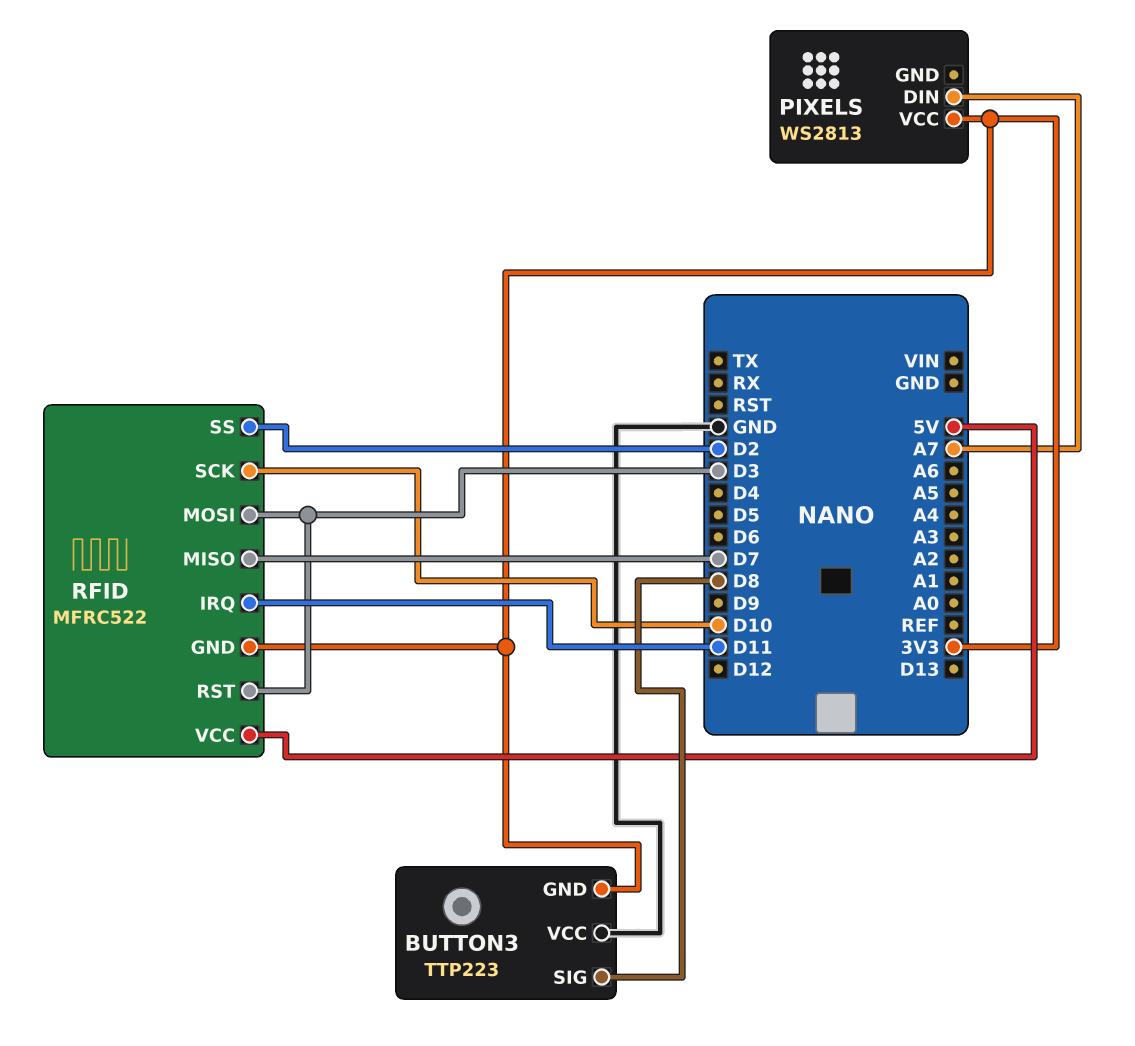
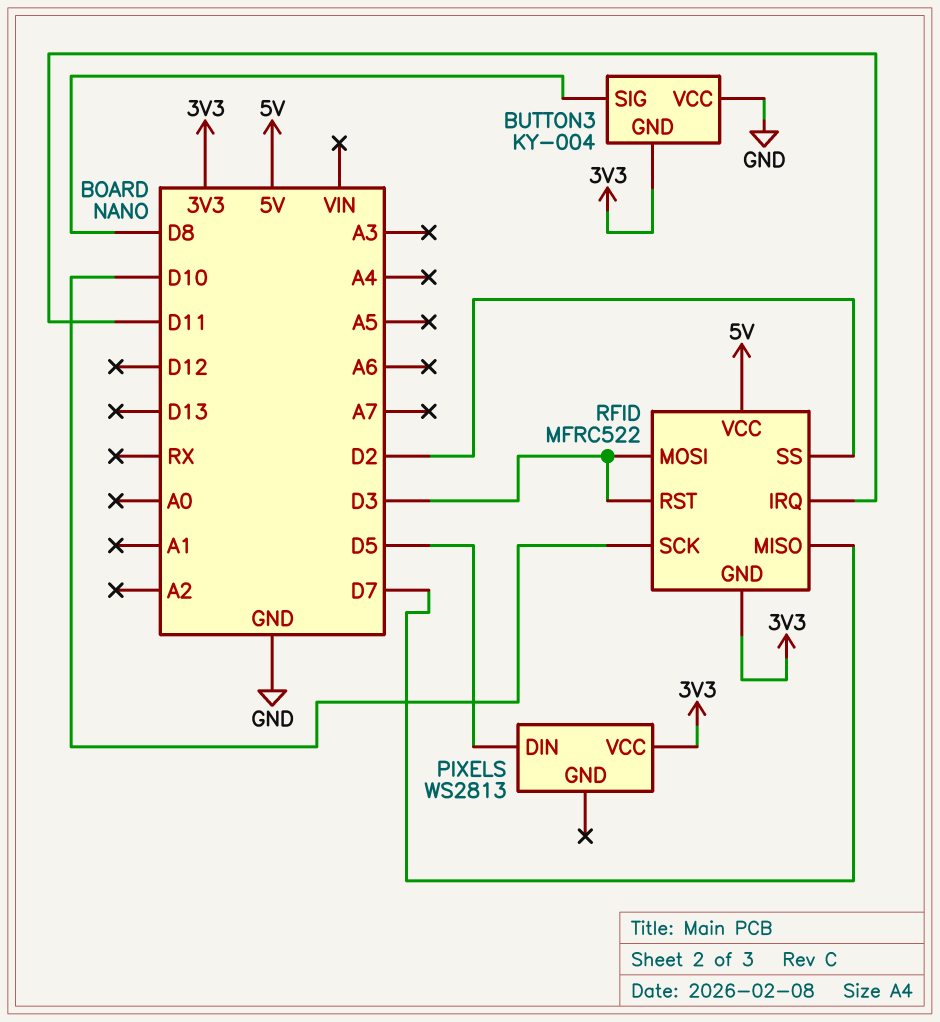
BUTTON3: TTP223 -> KY-004
PIXELS pin DIN: A7 -> D5

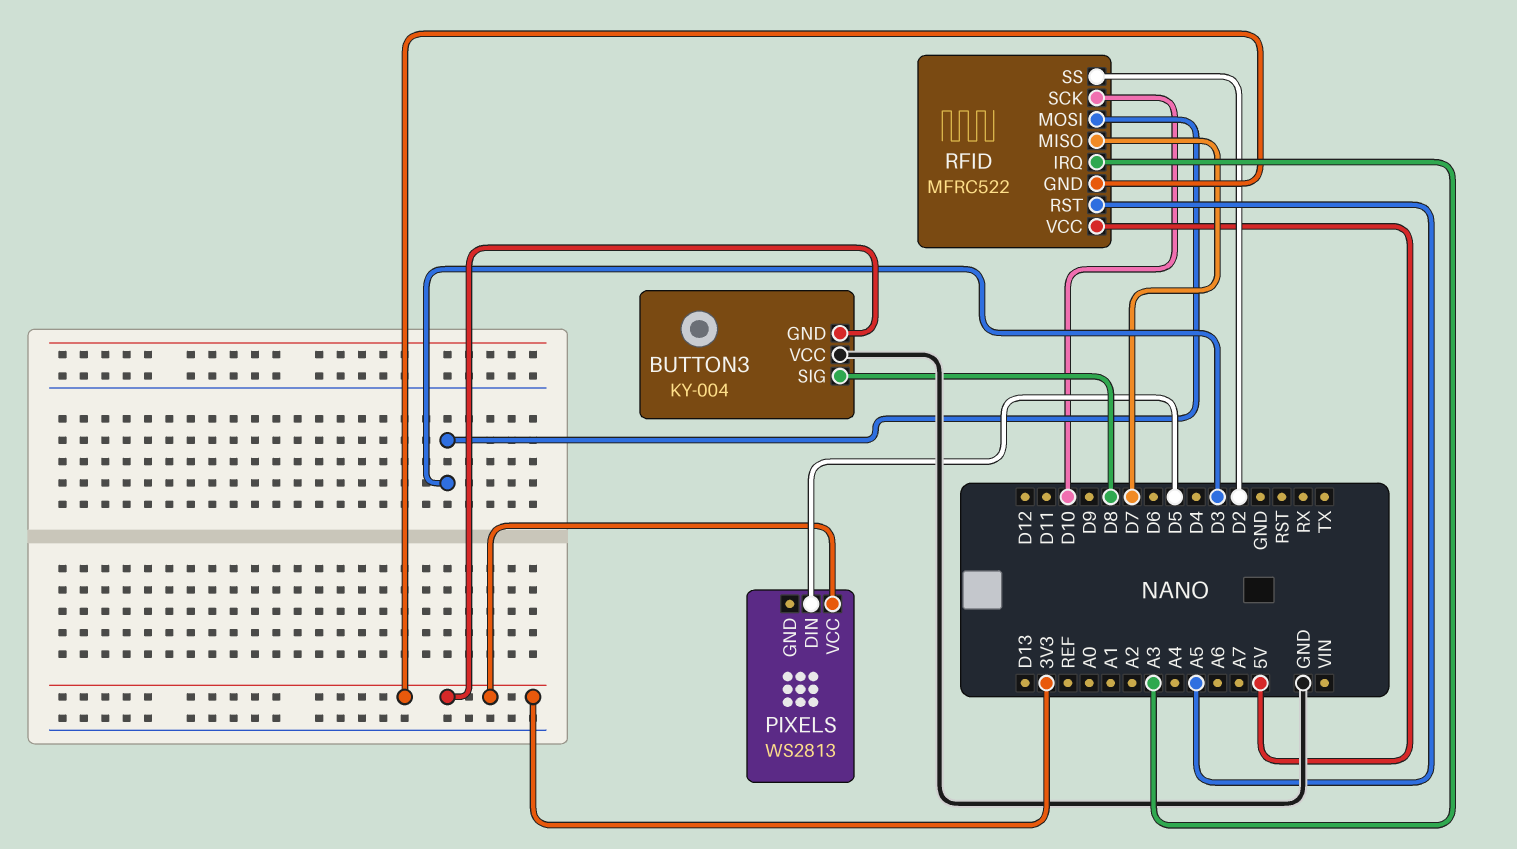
RFID pin IRQ: D11 -> A3
RFID pin RST: D3 -> A5

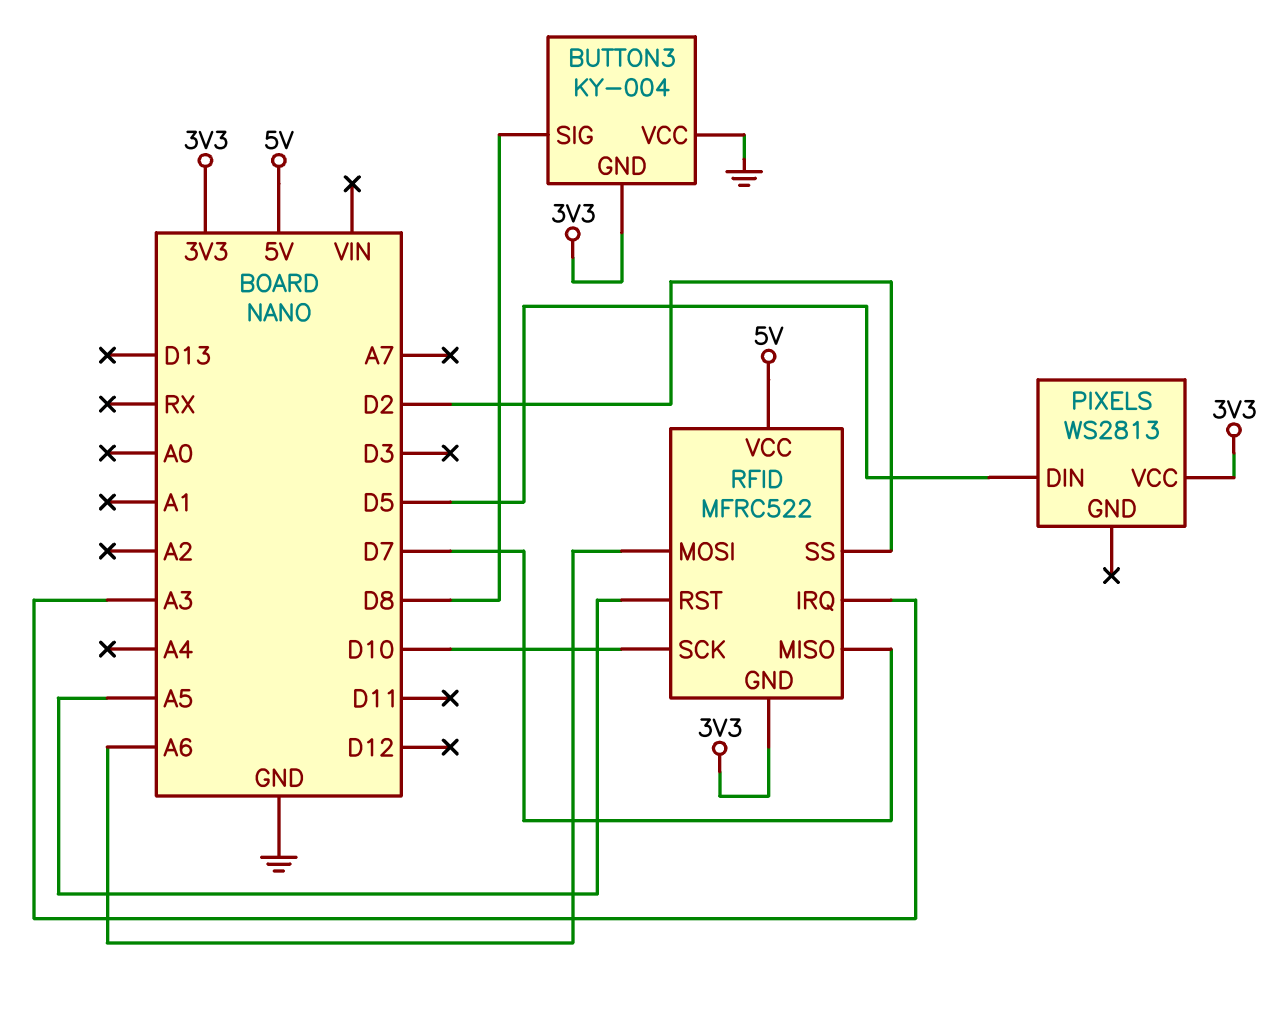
RFID pin MOSI: D3 -> A6

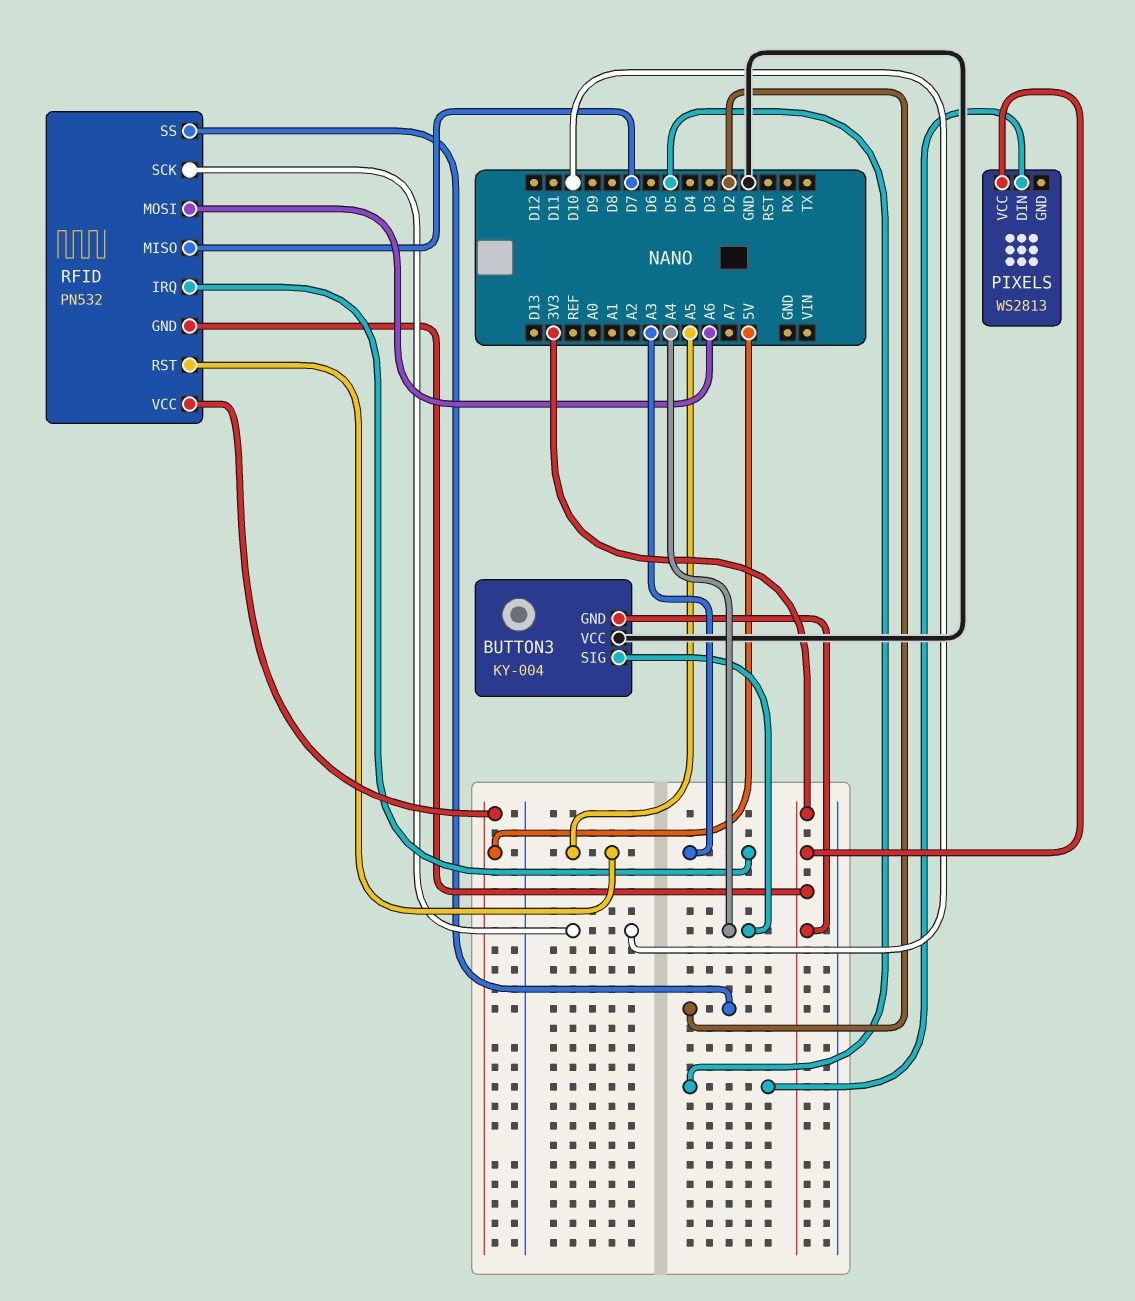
BUTTON3 pin SIG: D8 -> A4
RFID: MFRC522 -> PN532

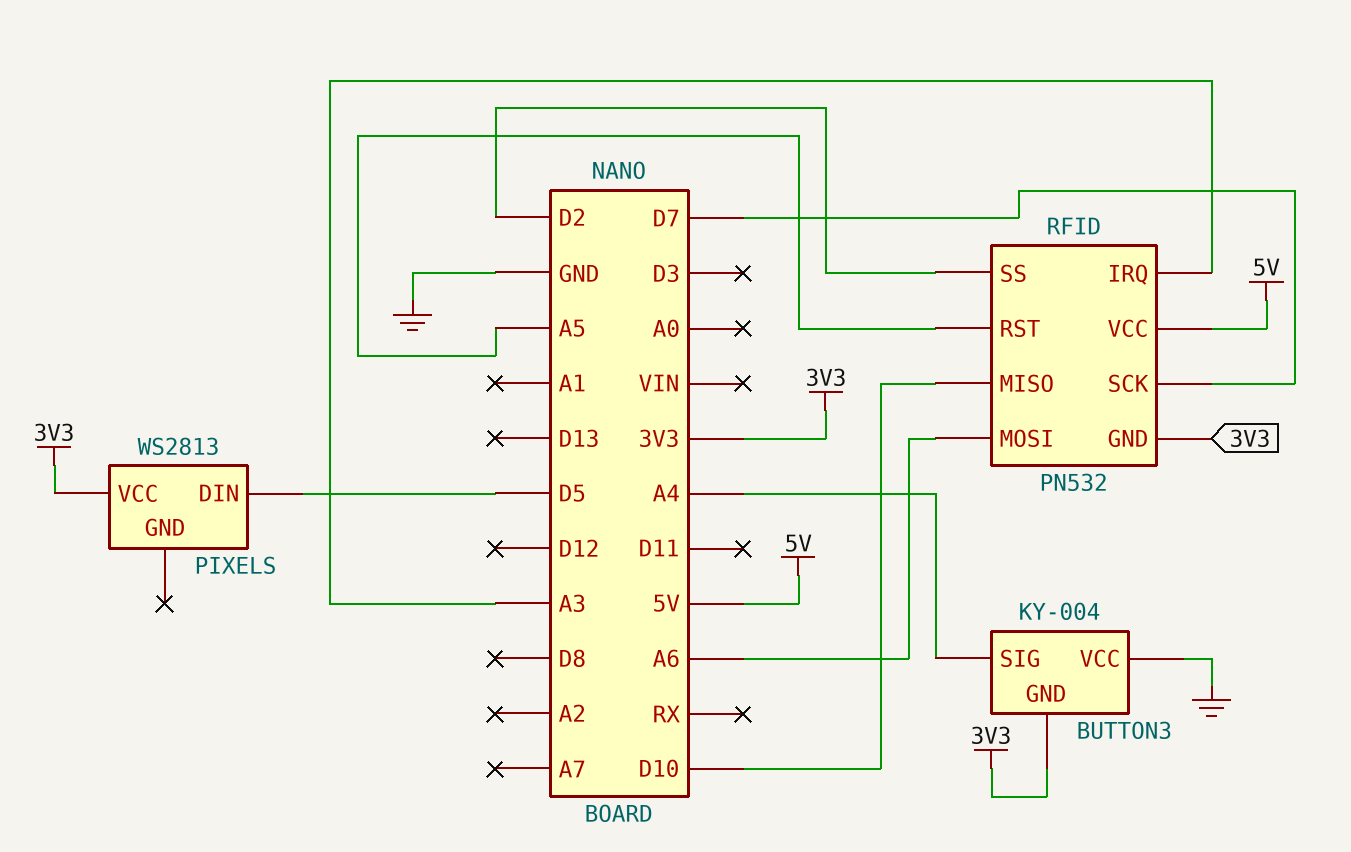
RFID pin MISO: D7 -> D10
RFID pin SCK: D10 -> D7

